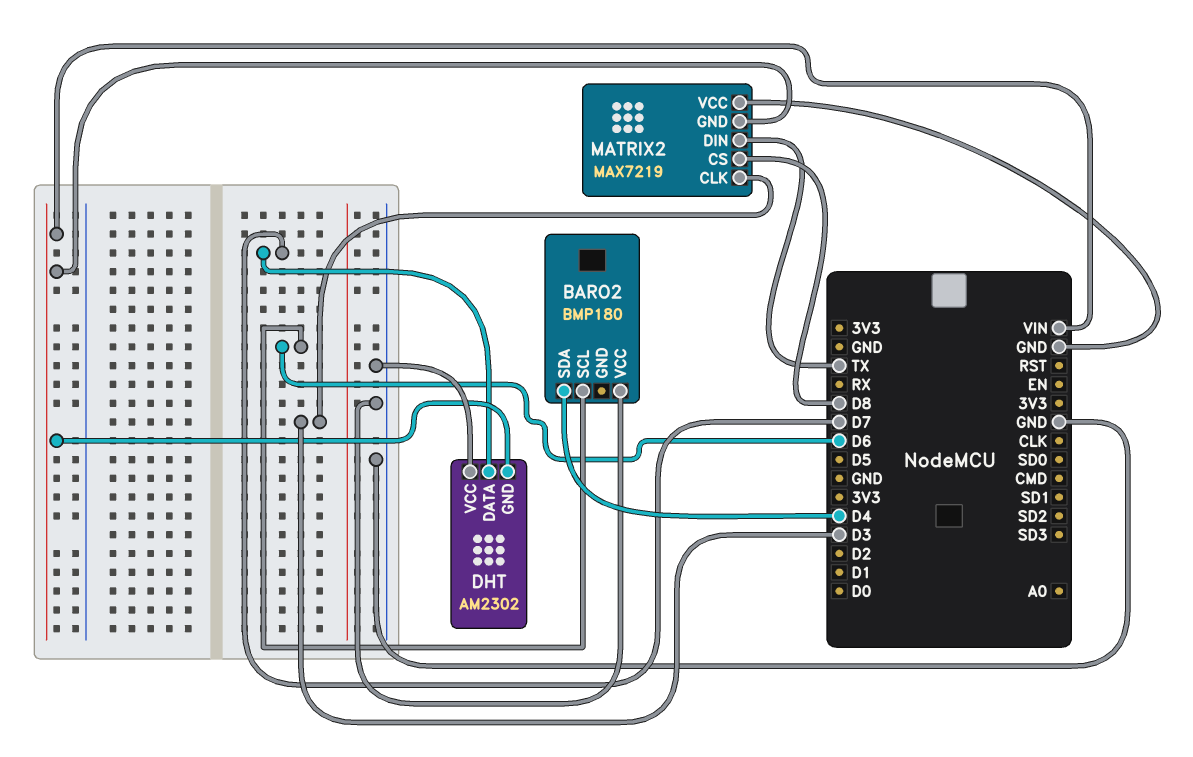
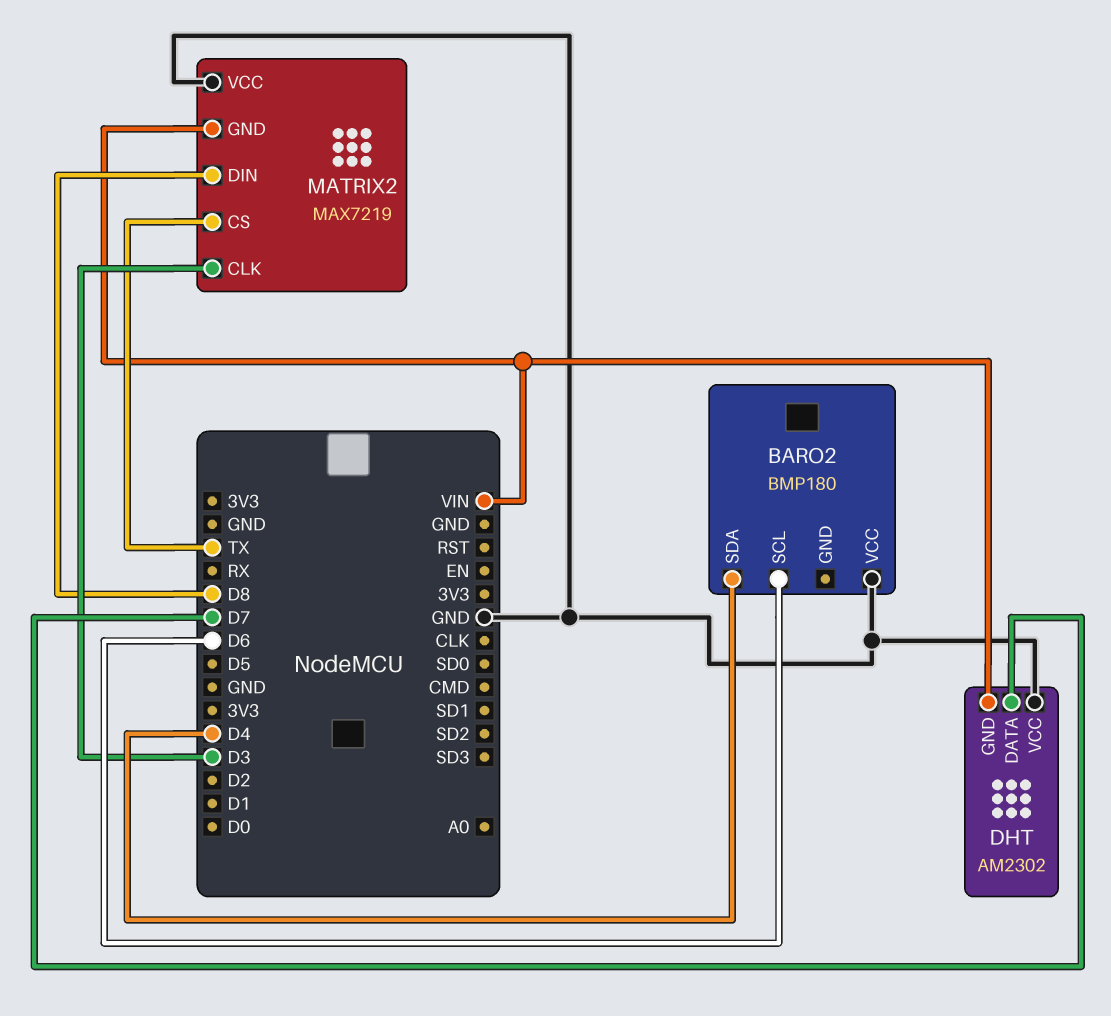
MATRIX2 pin CS: D8 -> TX
MATRIX2 pin DIN: TX -> D8

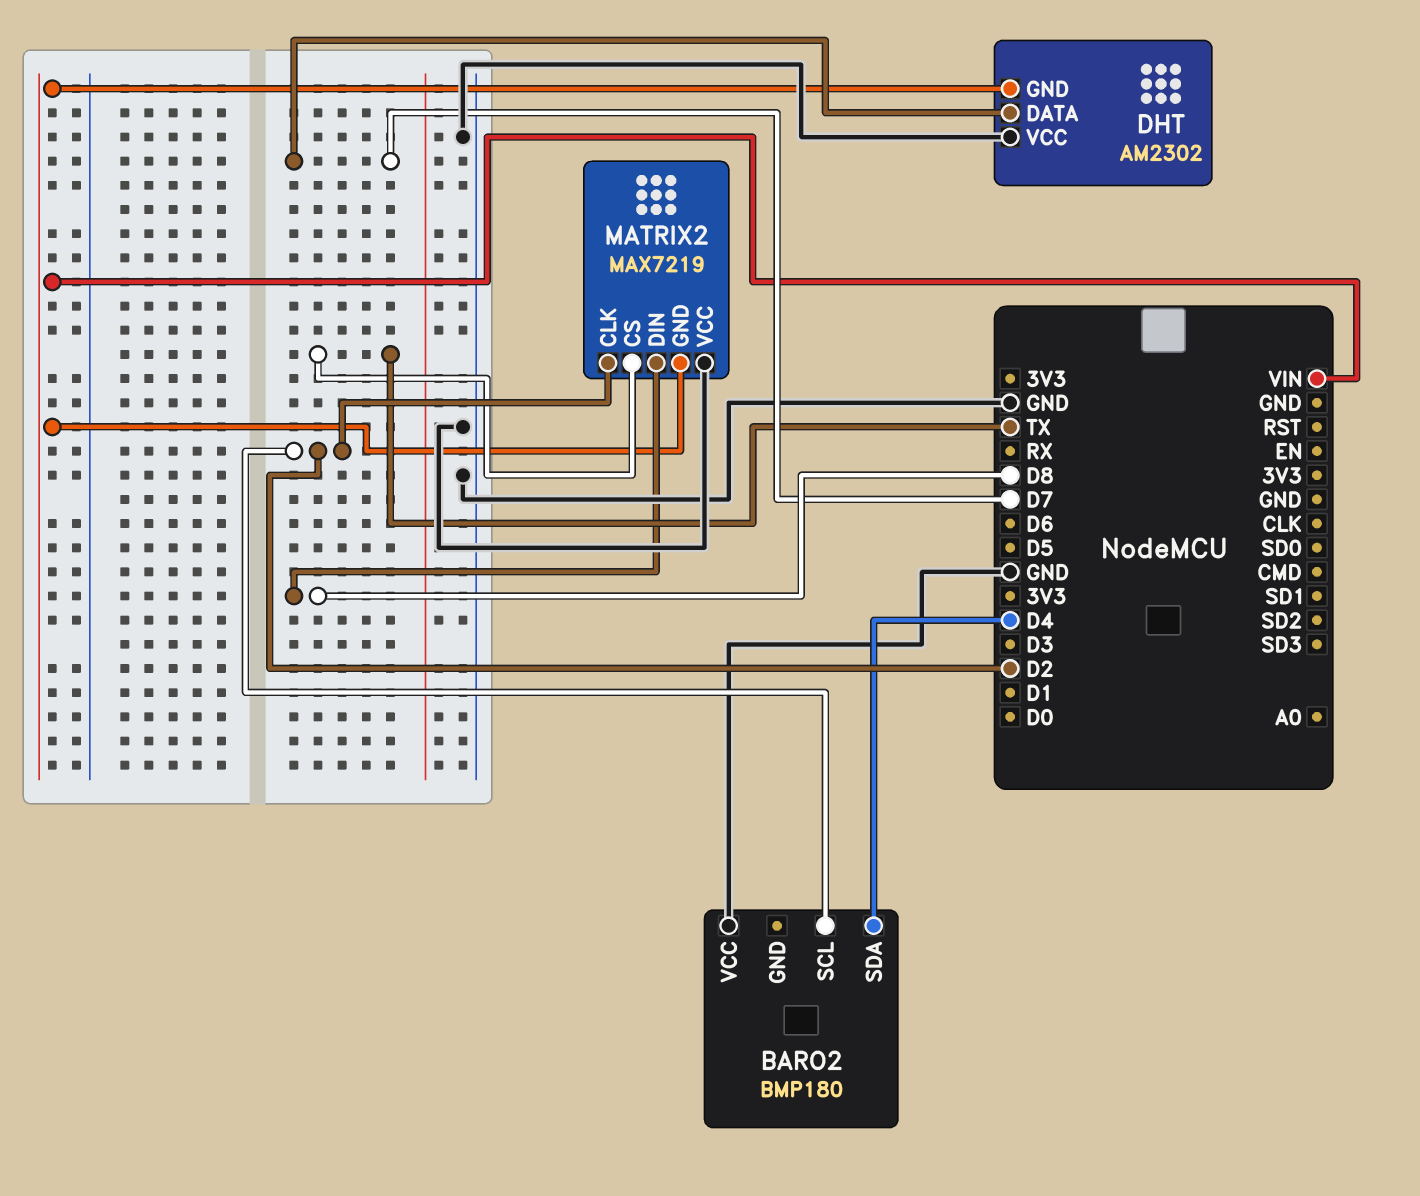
BARO2 pin SCL: D6 -> D2
MATRIX2 pin CLK: D3 -> D2

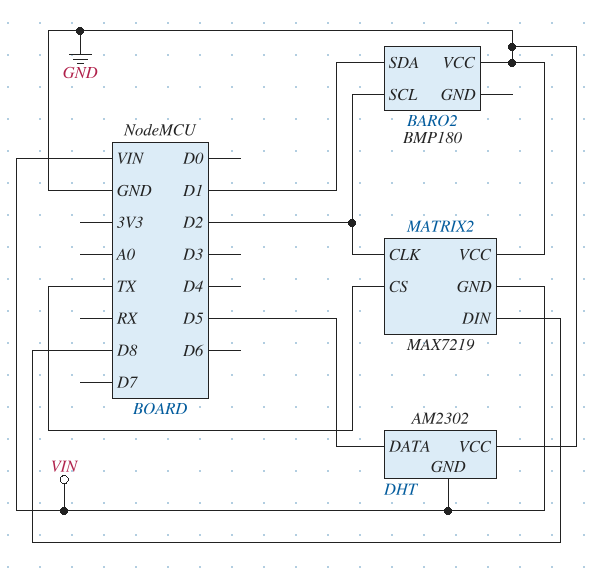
BARO2 pin SDA: D4 -> D1
DHT pin DATA: D7 -> D5

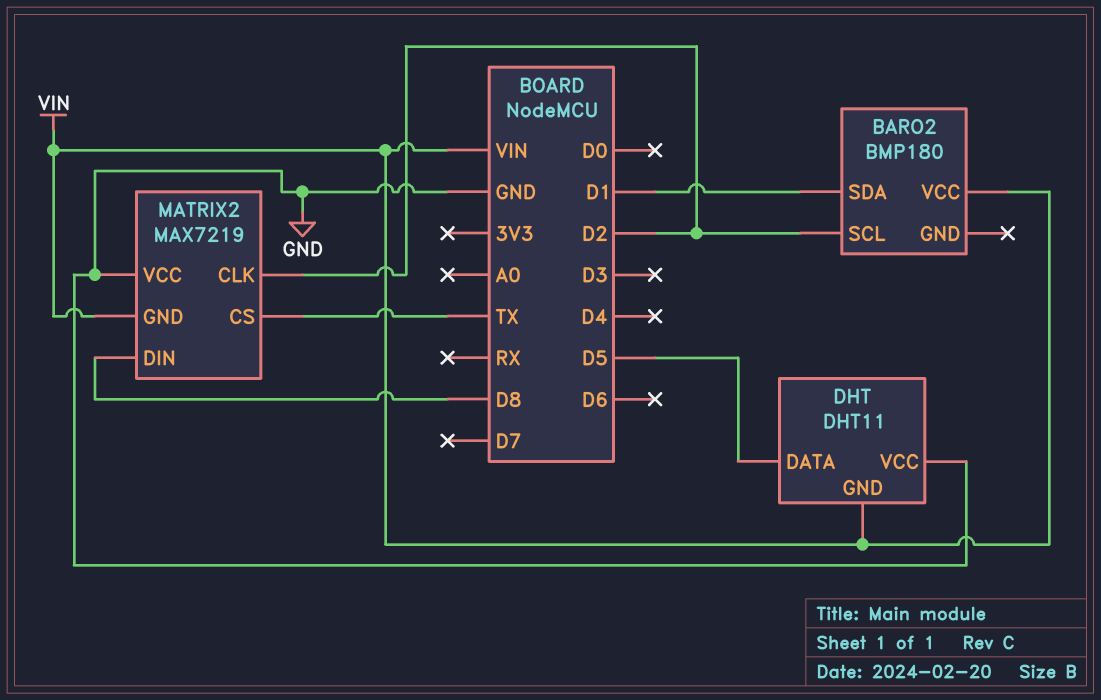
BARO2 pin VCC: GND -> VIN
DHT: AM2302 -> DHT11

